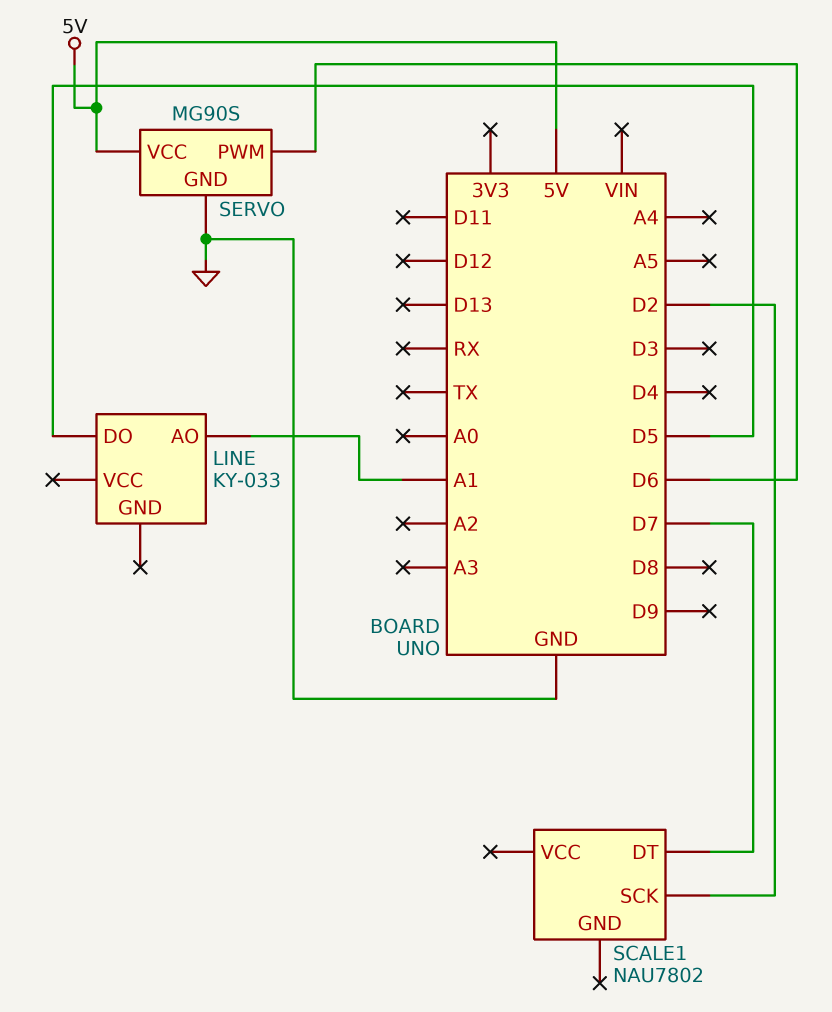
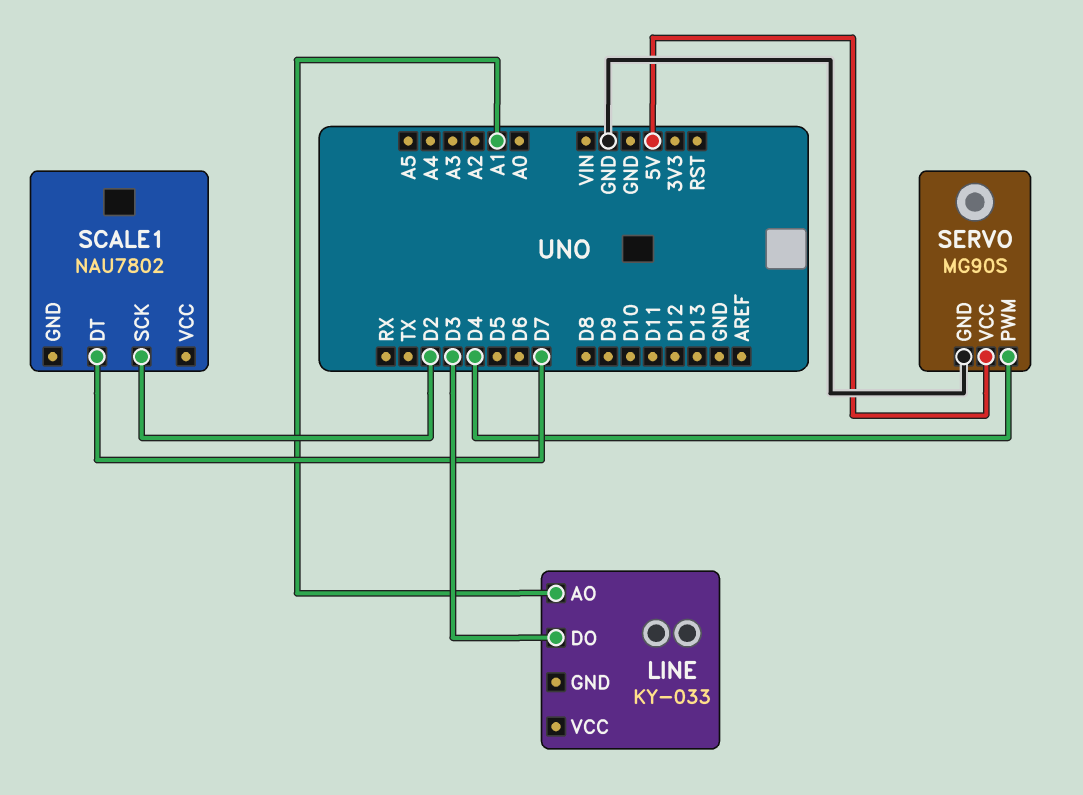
LINE pin DO: D5 -> D3
SERVO pin PWM: D6 -> D4

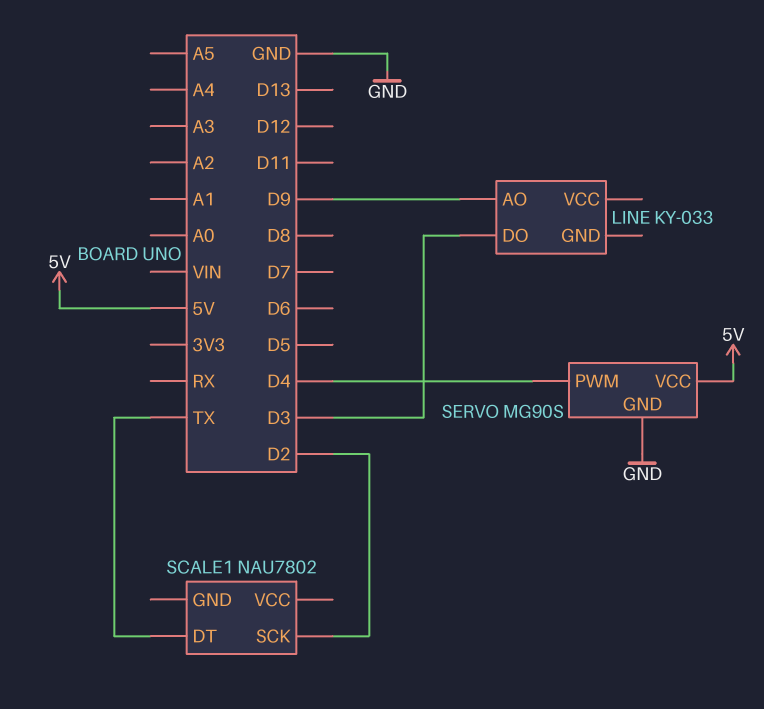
LINE pin AO: A1 -> D9
SCALE1 pin DT: D7 -> TX

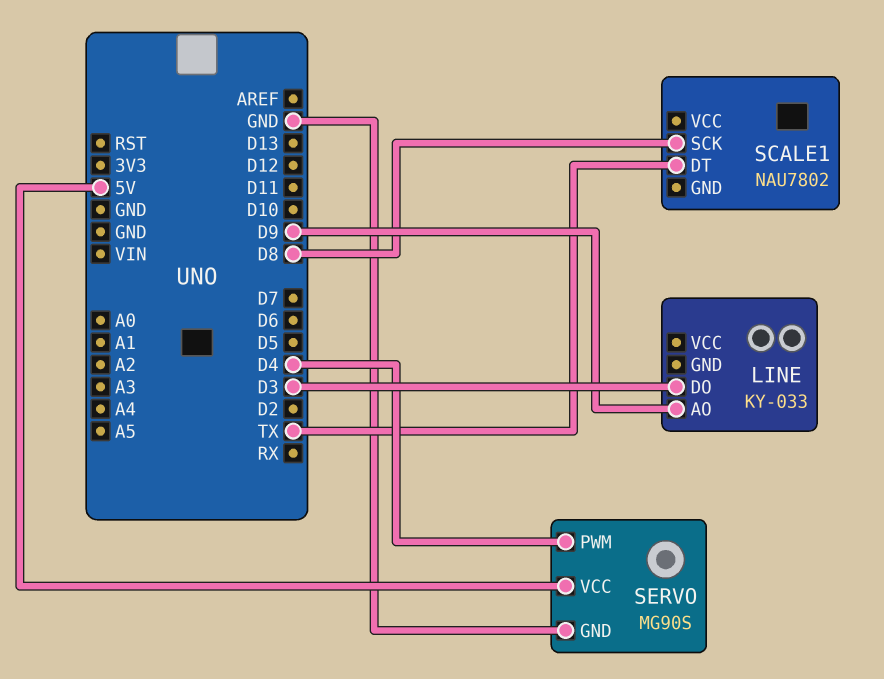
SCALE1 pin SCK: D2 -> D8

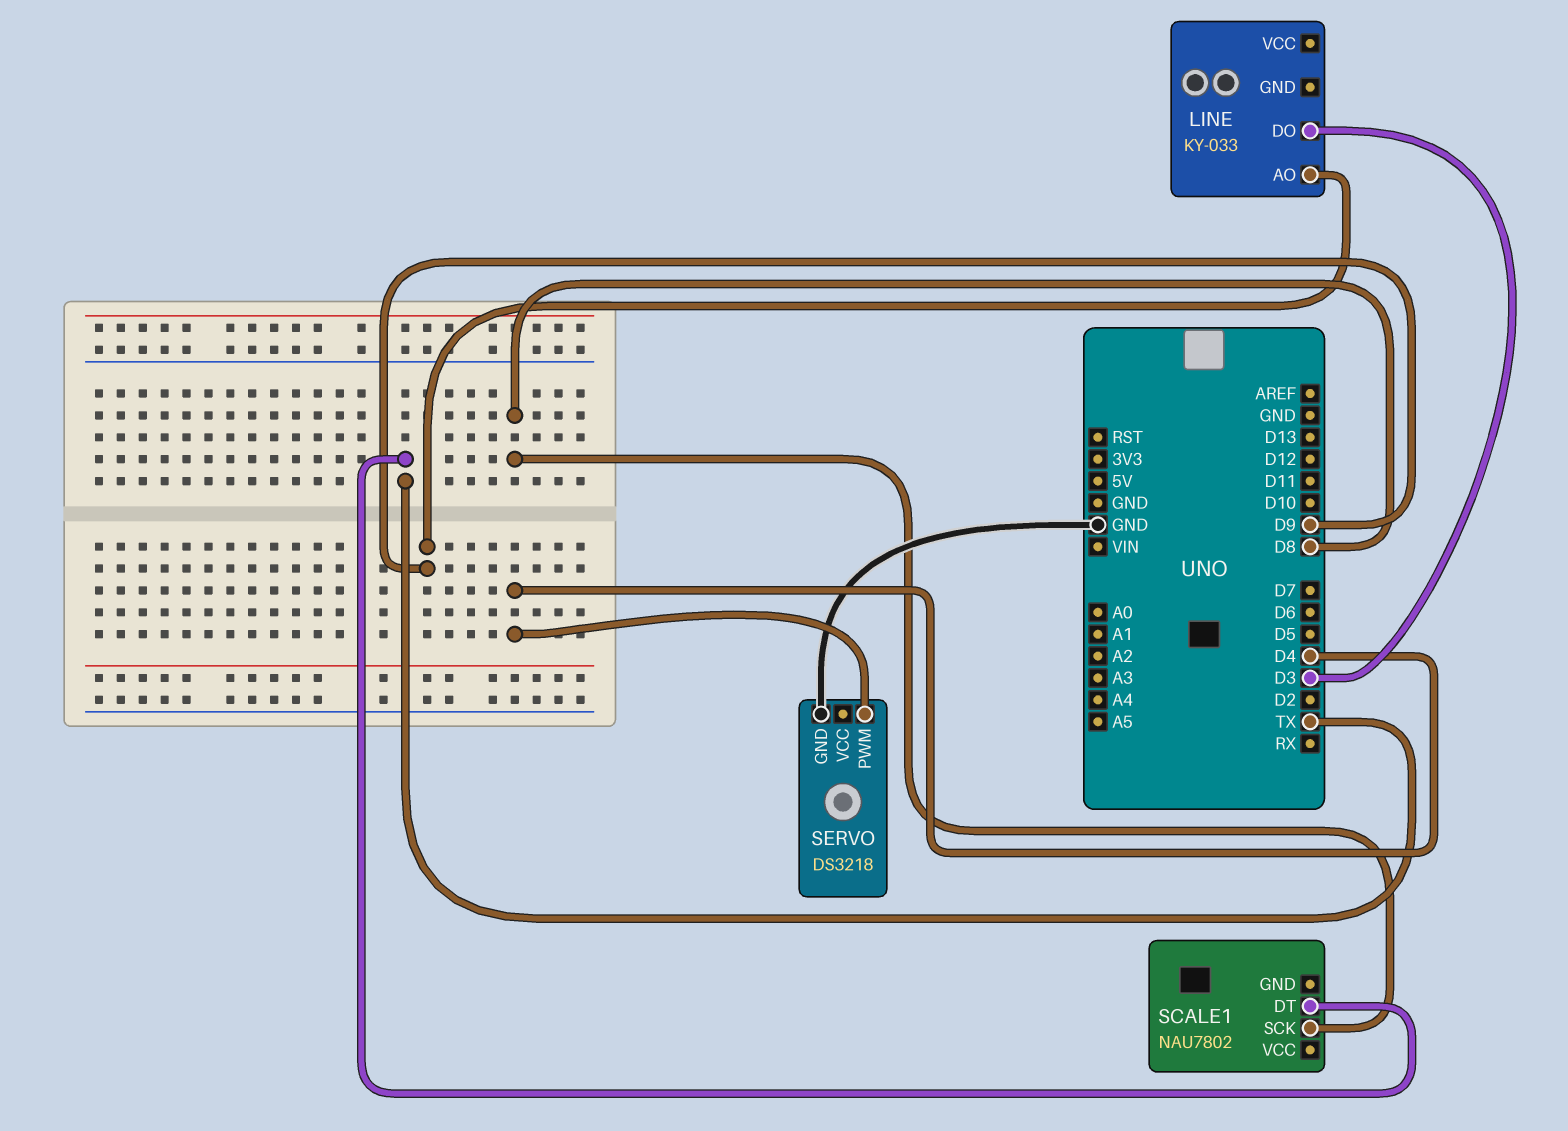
SERVO: MG90S -> DS3218
SERVO pin VCC: 5V -> none

